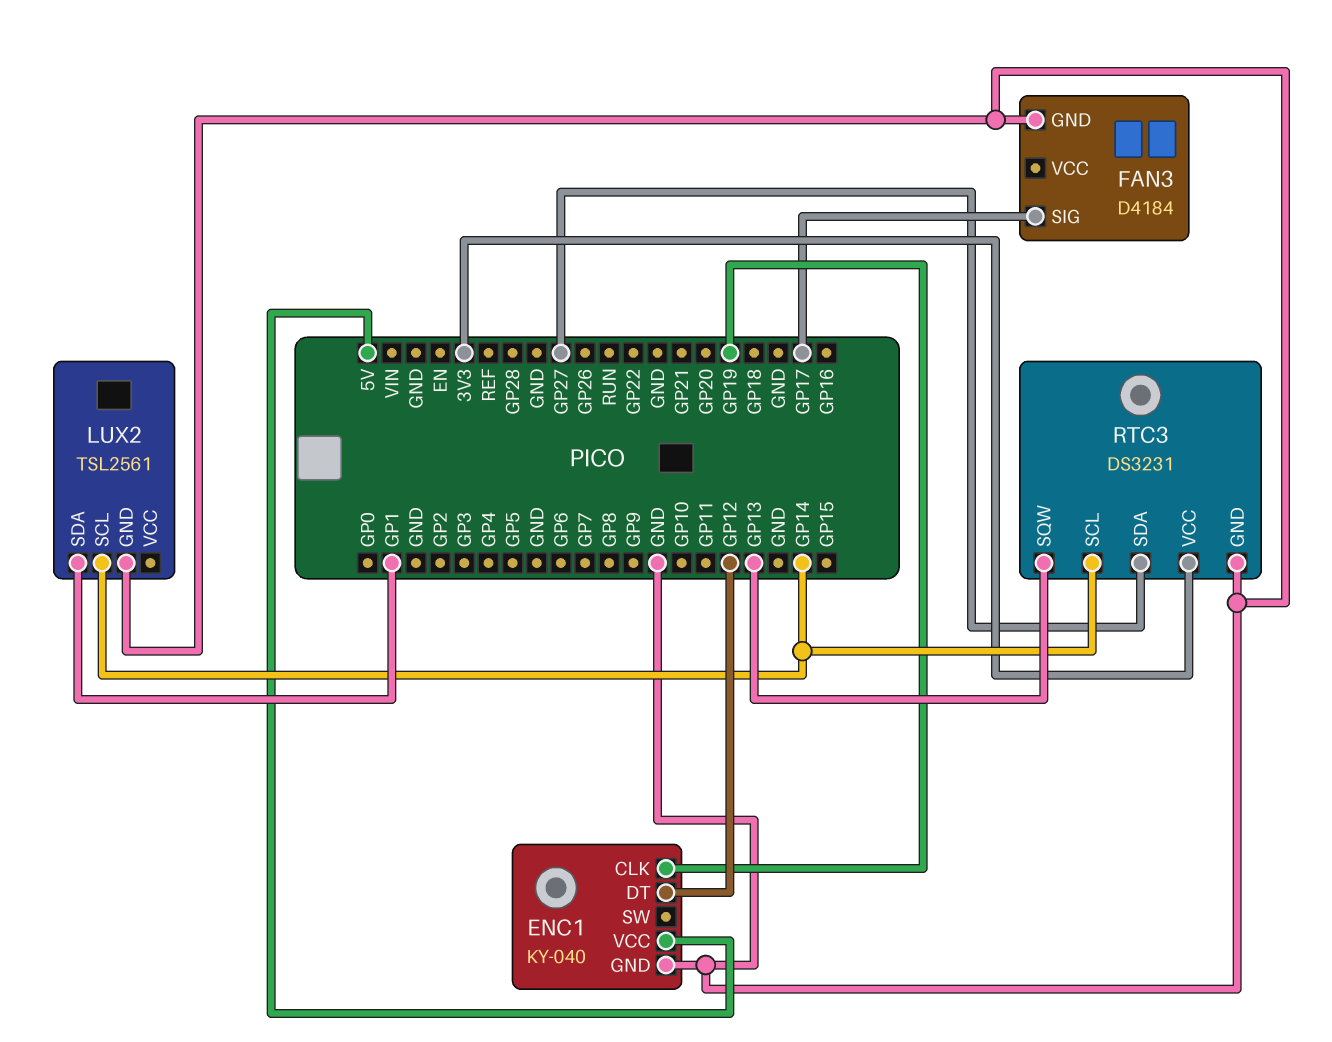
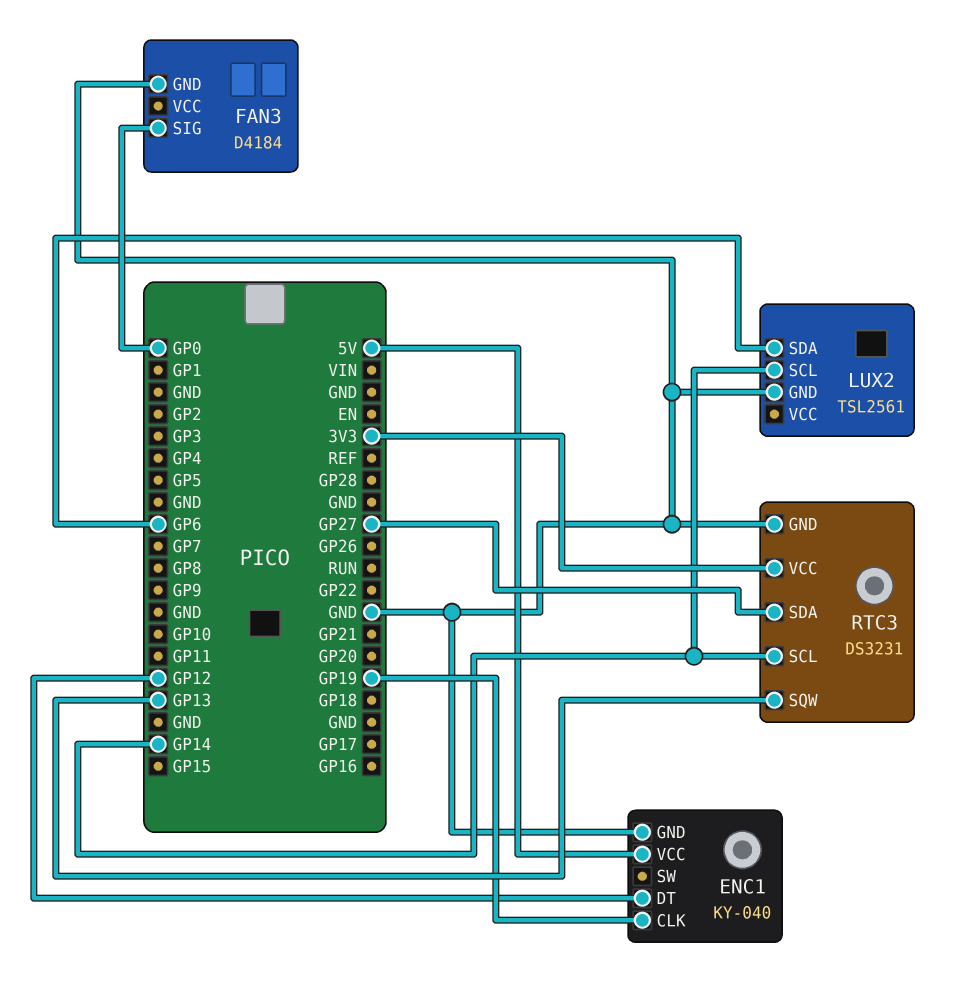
FAN3 pin SIG: GP17 -> GP0
LUX2 pin SDA: GP1 -> GP6

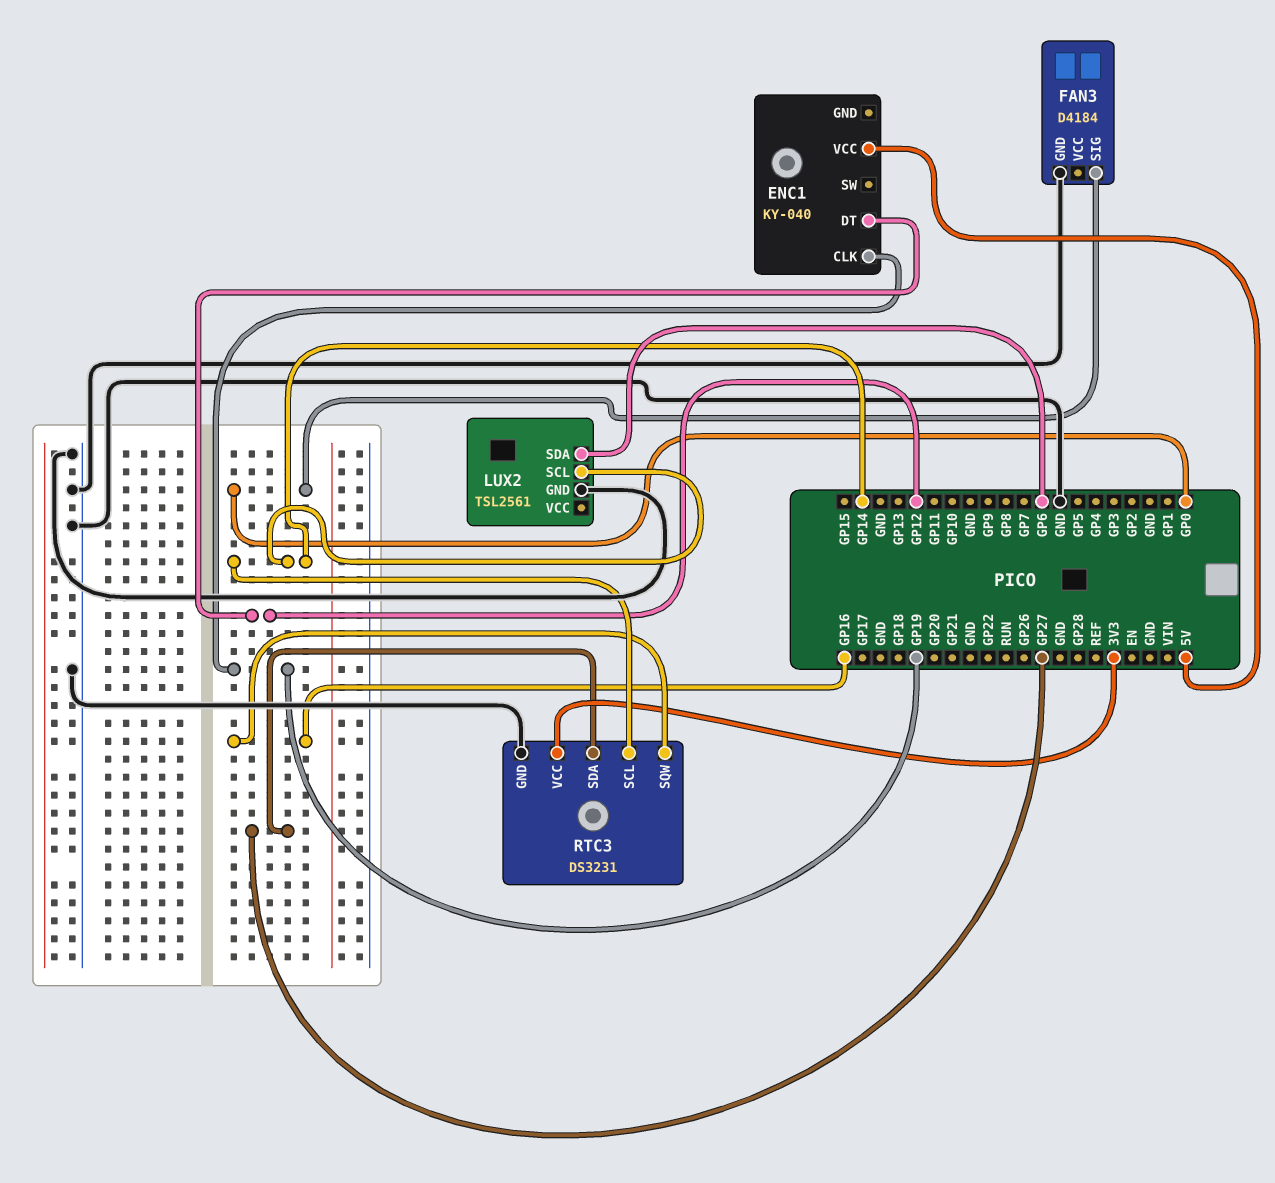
ENC1 pin GND: GND -> none
RTC3 pin SQW: GP13 -> GP16

